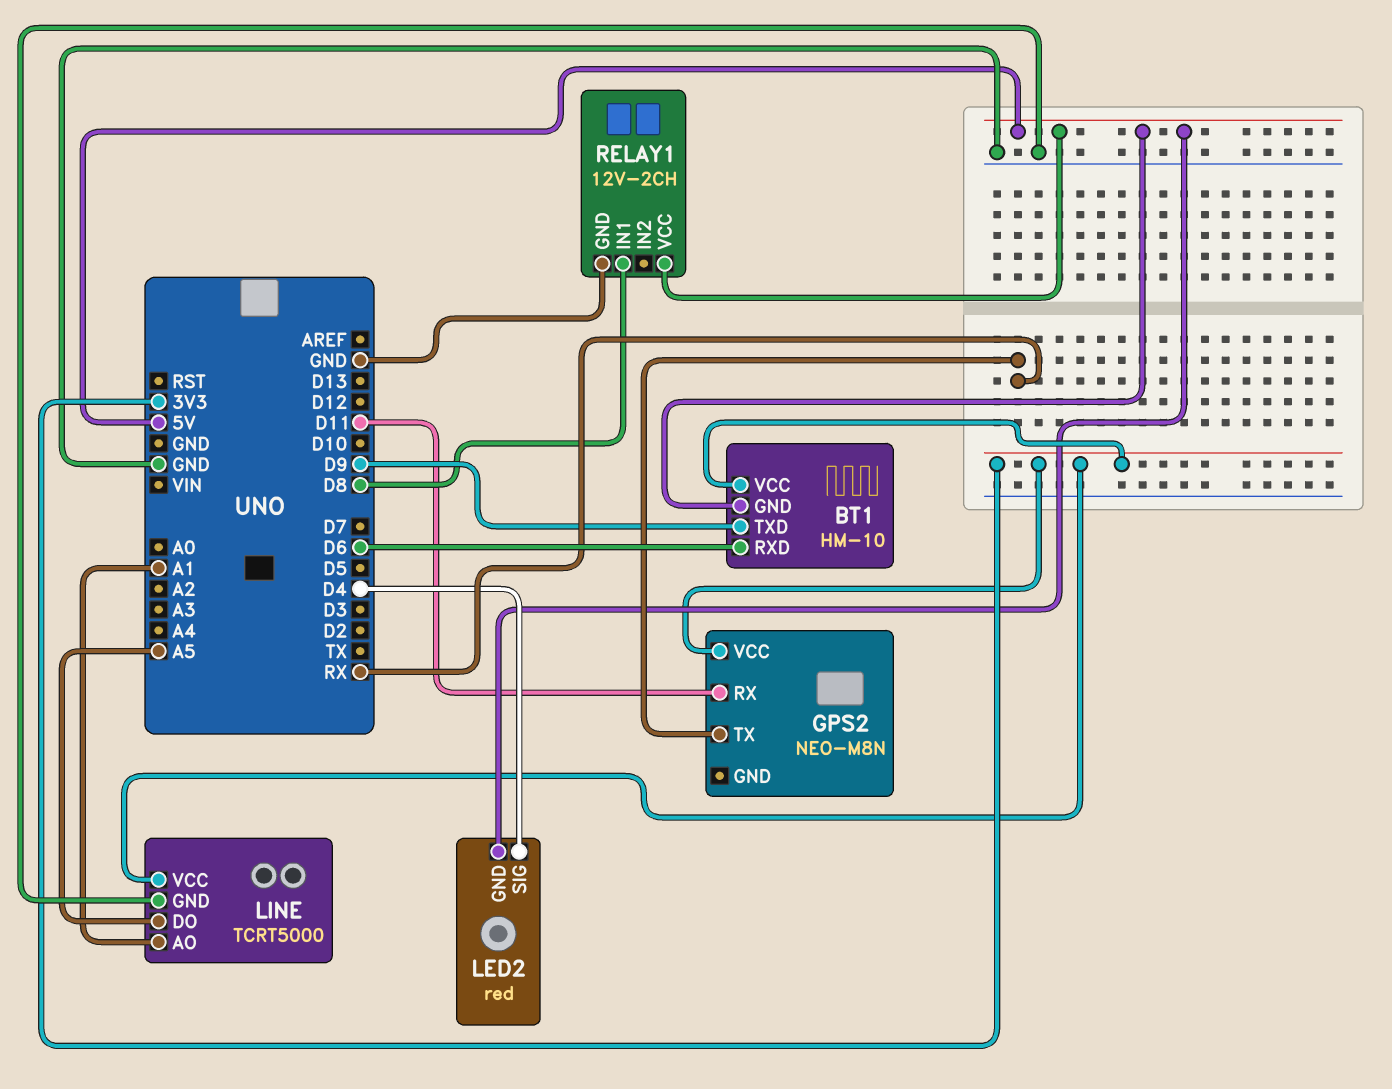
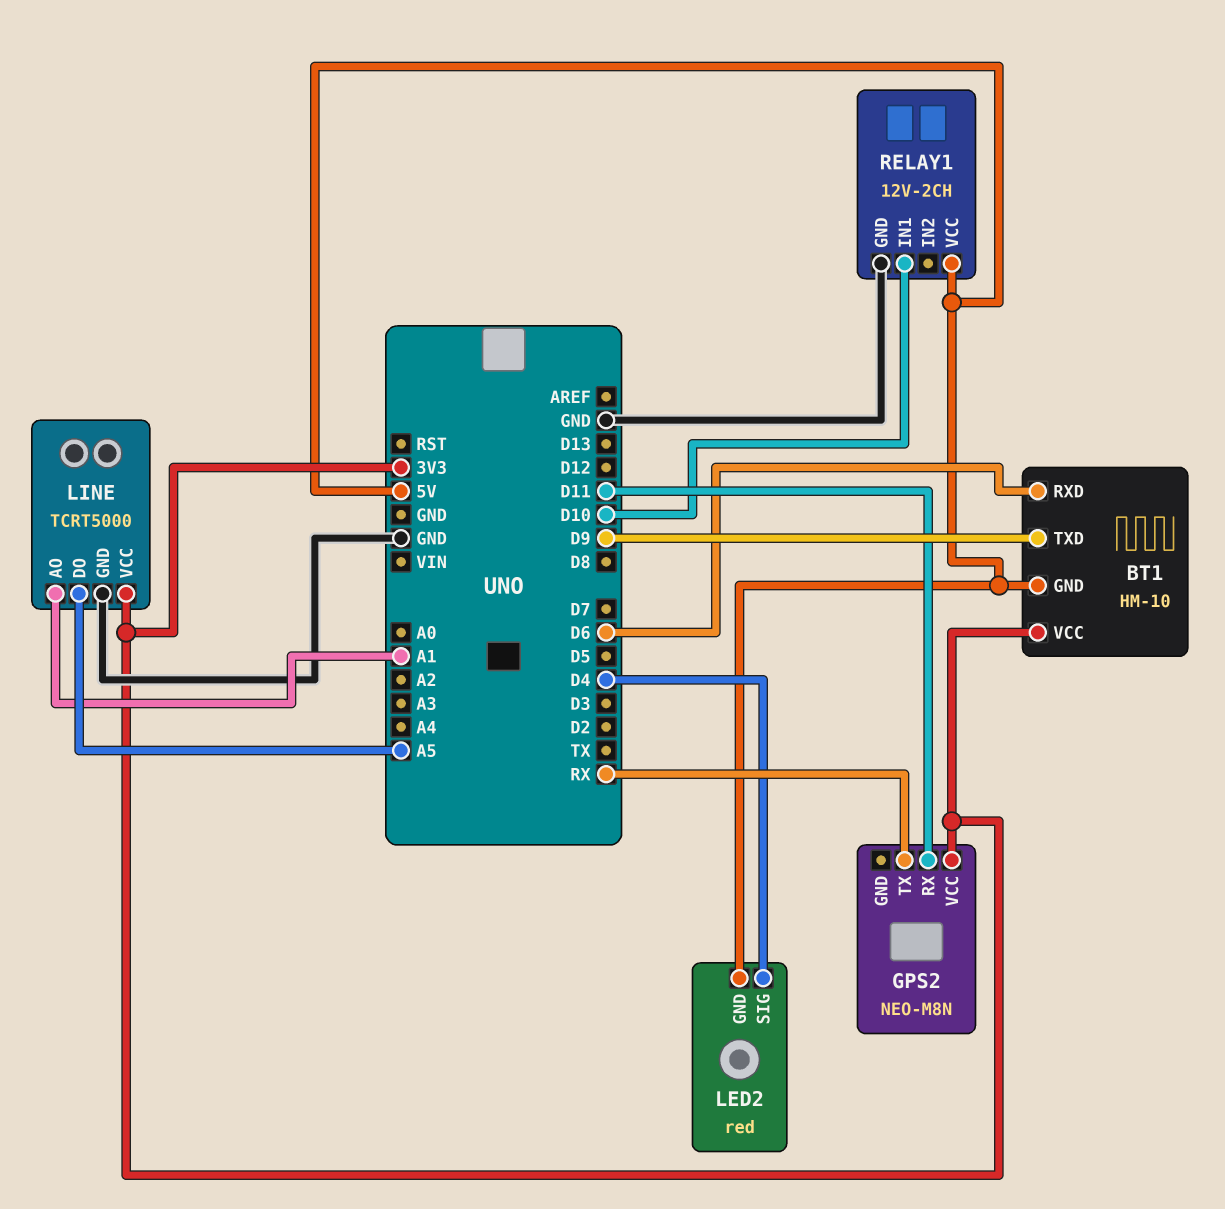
RELAY1 pin IN1: D8 -> D10

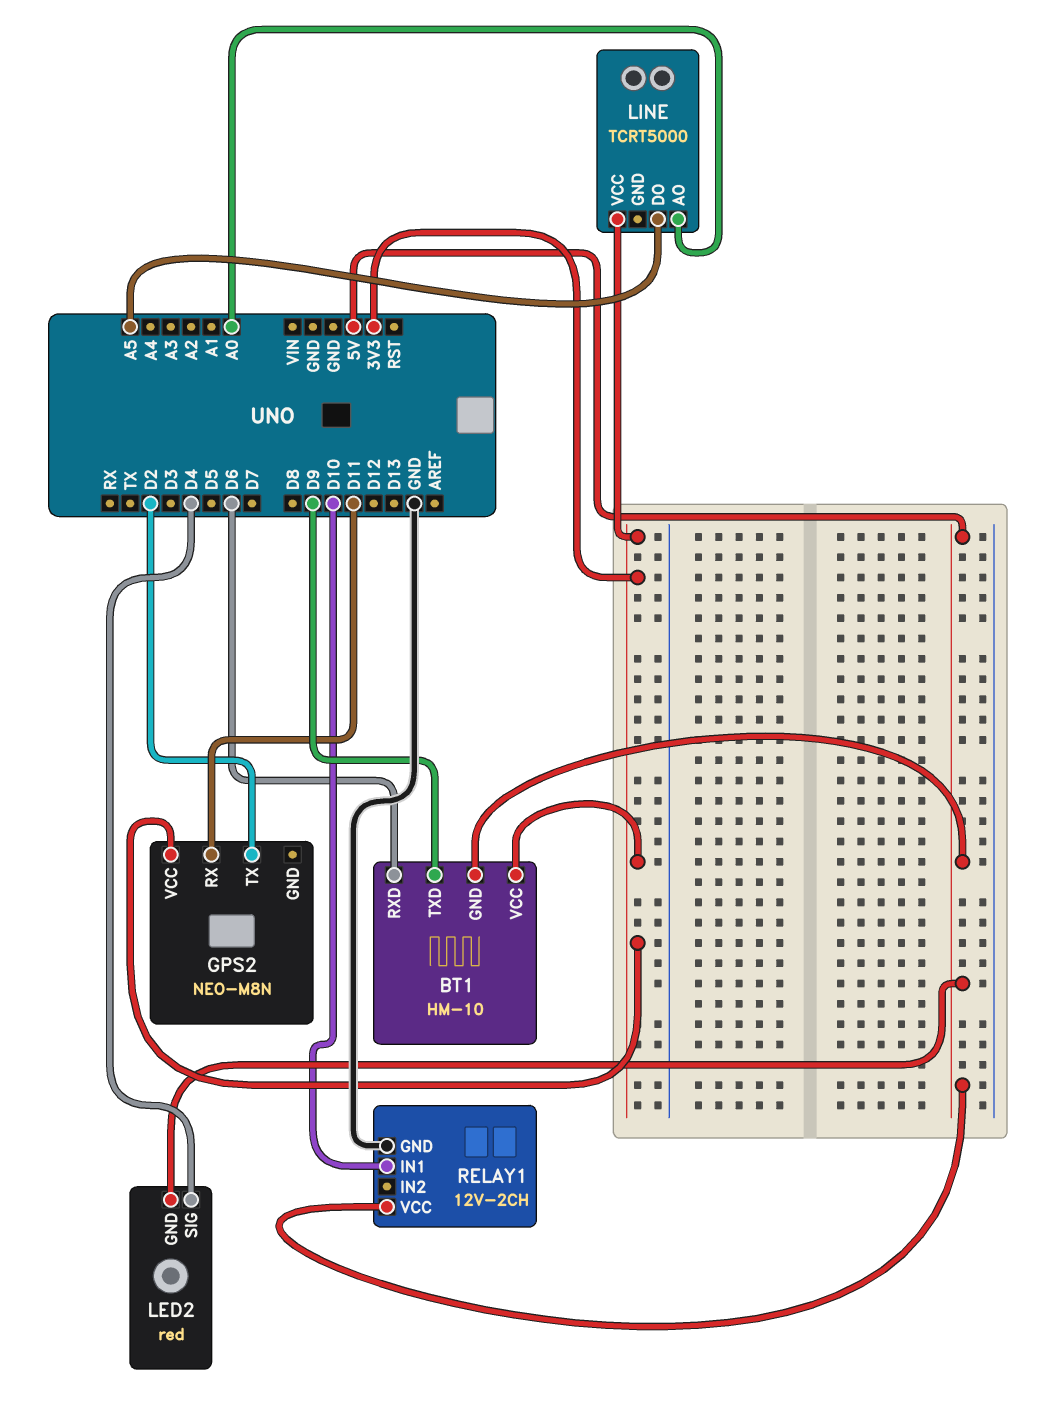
GPS2 pin TX: RX -> D2
LINE pin AO: A1 -> A0
LINE pin GND: GND -> none

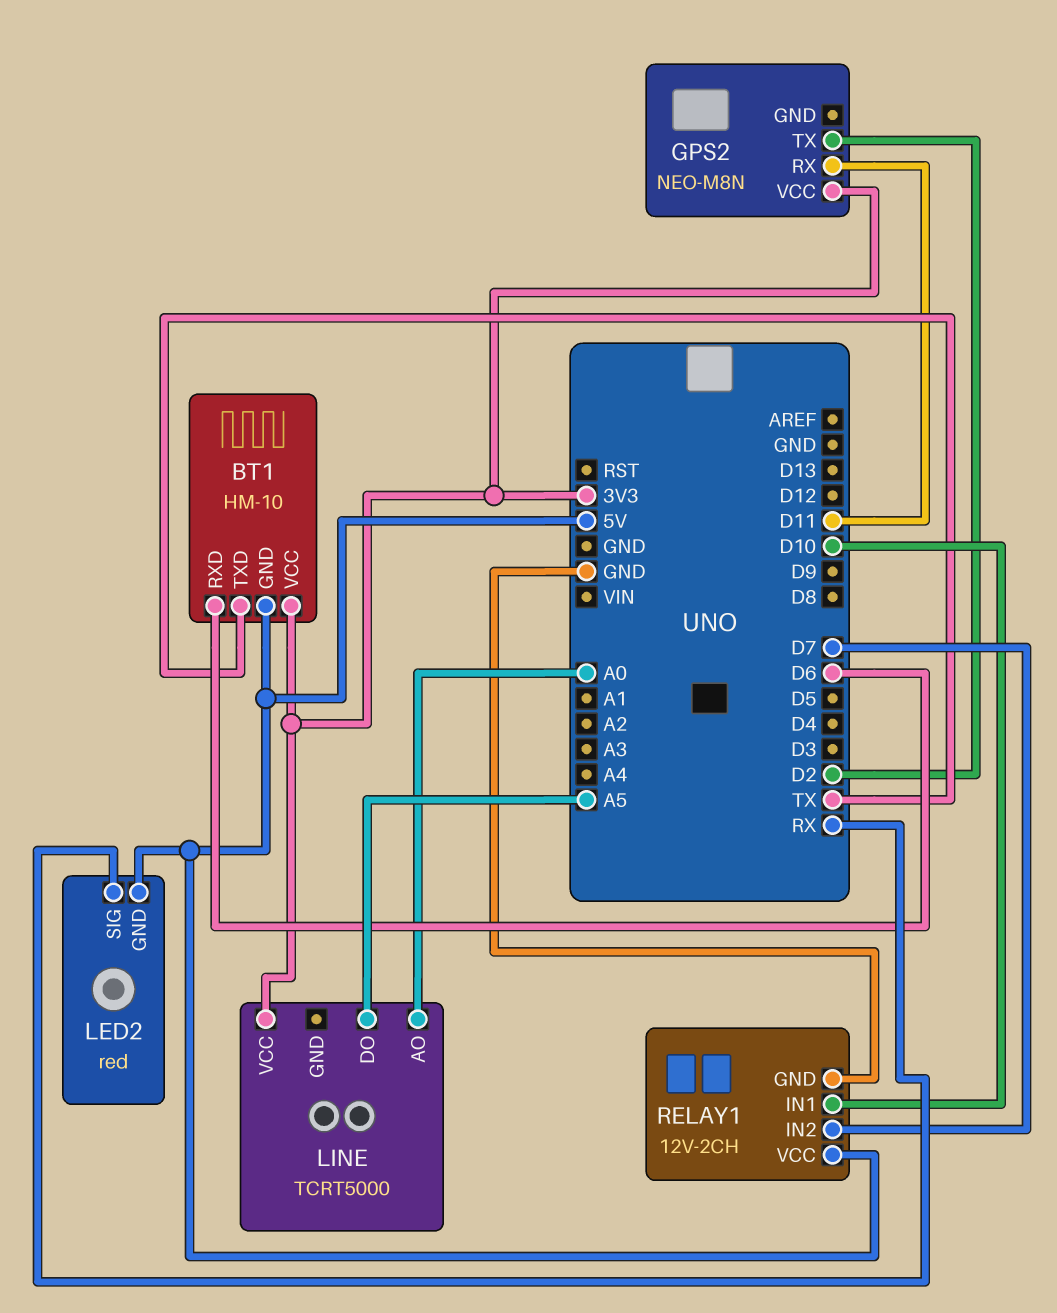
BT1 pin TXD: D9 -> TX
LED2 pin SIG: D4 -> RX
RELAY1 pin IN2: none -> D7

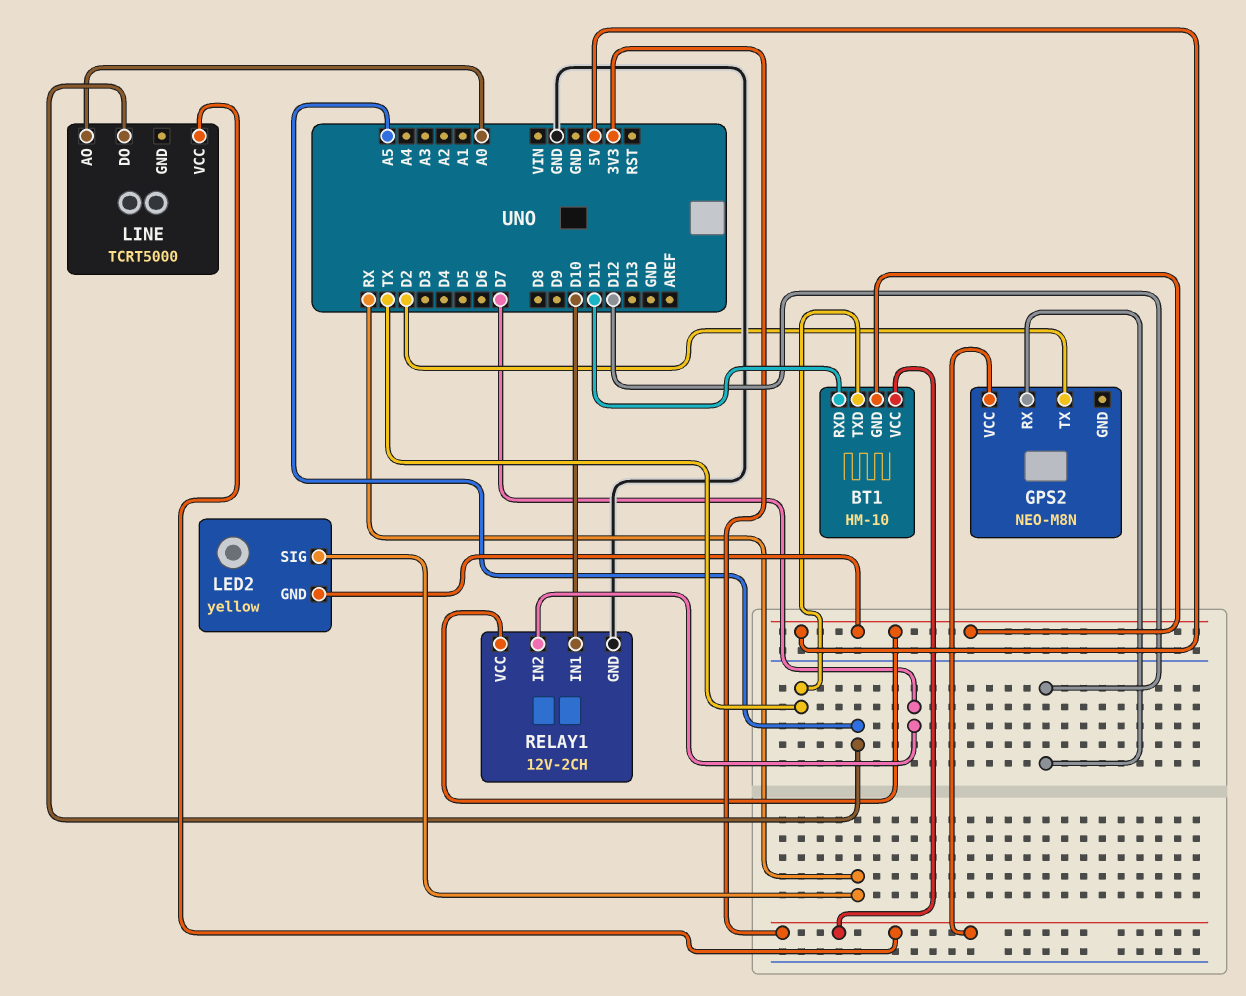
BT1 pin RXD: D6 -> D11
GPS2 pin RX: D11 -> D12
LED2: red -> yellow

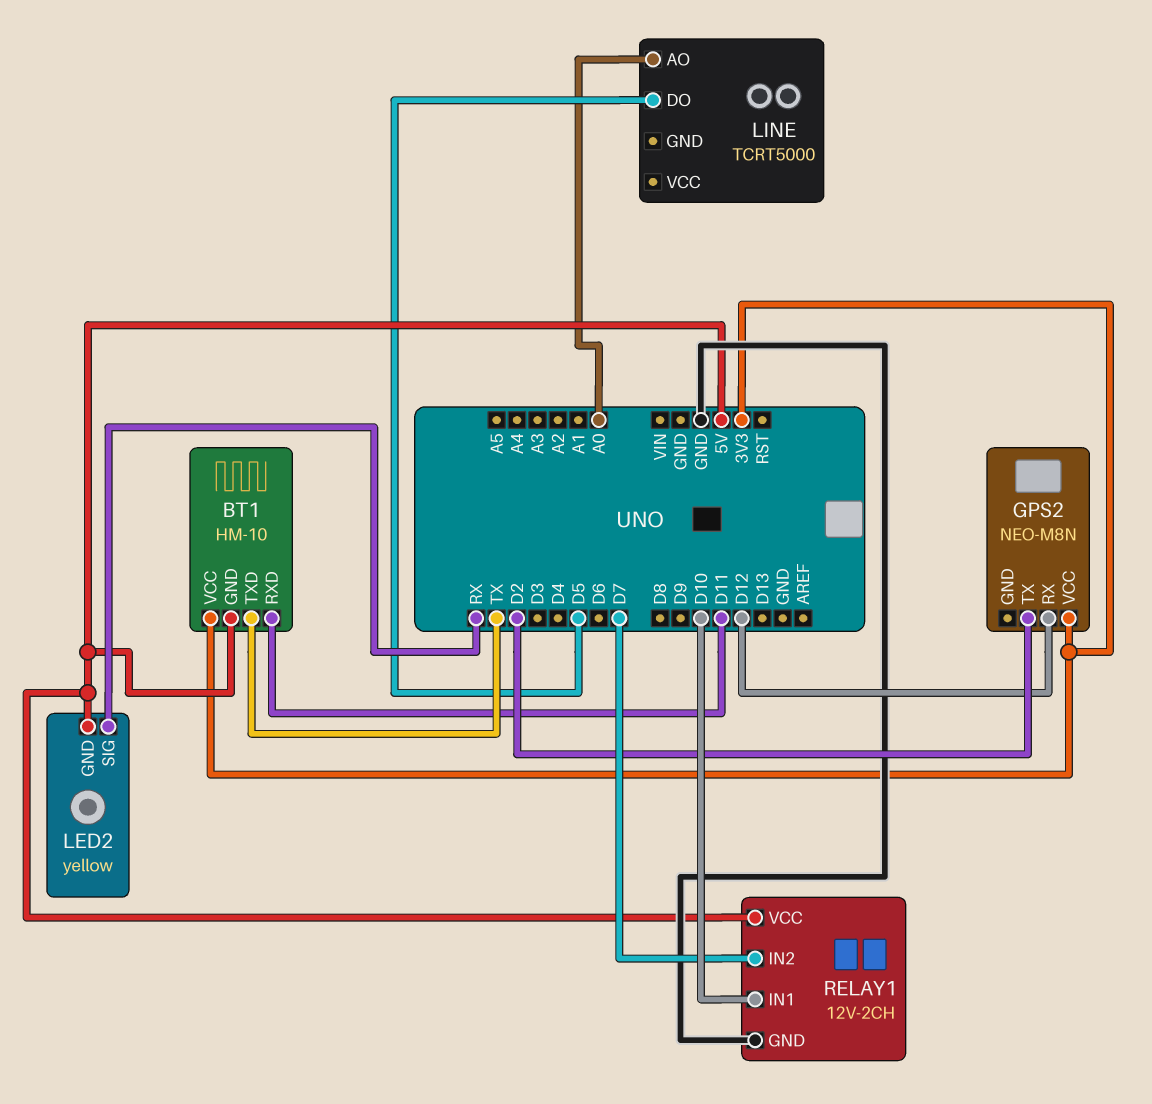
LINE pin DO: A5 -> D5
LINE pin VCC: 3V3 -> none

